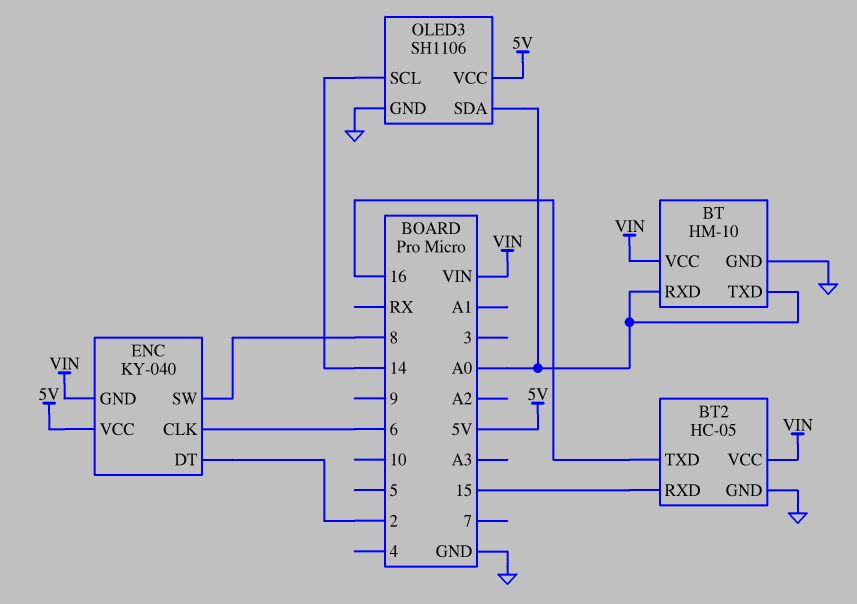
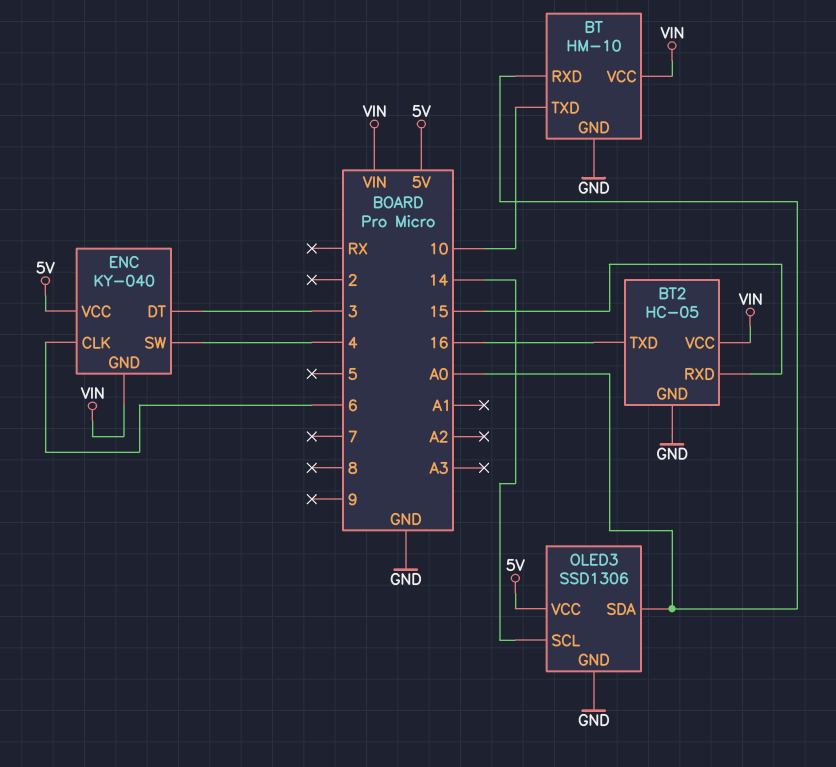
BT pin TXD: A0 -> 10
ENC pin DT: 2 -> 3
ENC pin SW: 8 -> 4
OLED3: SH1106 -> SSD1306

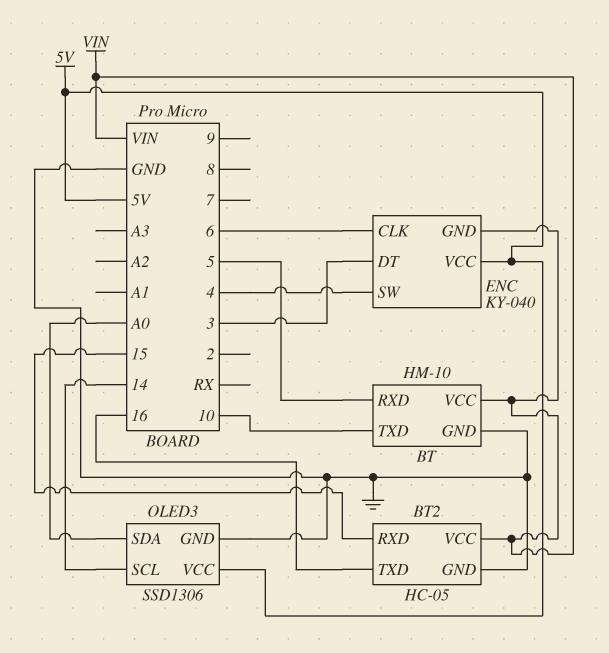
BT pin RXD: A0 -> 5

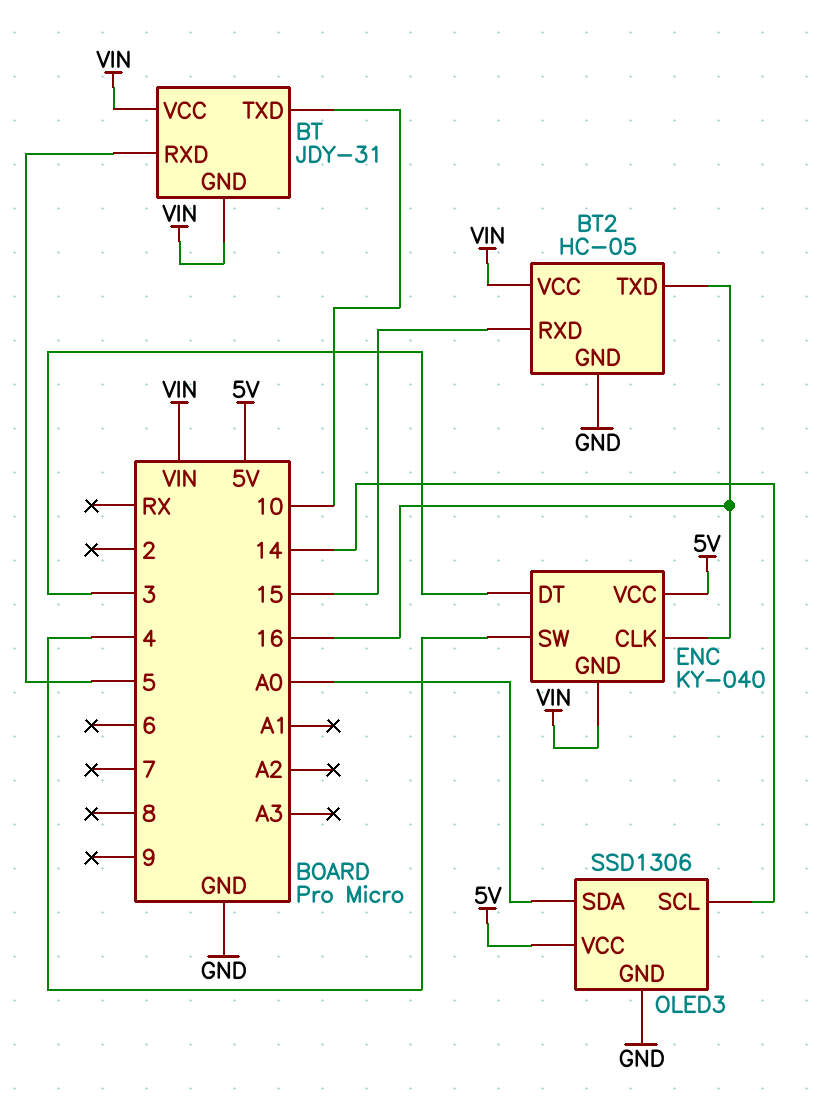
BT: HM-10 -> JDY-31
BT pin GND: GND -> VIN
ENC pin CLK: 6 -> 16

